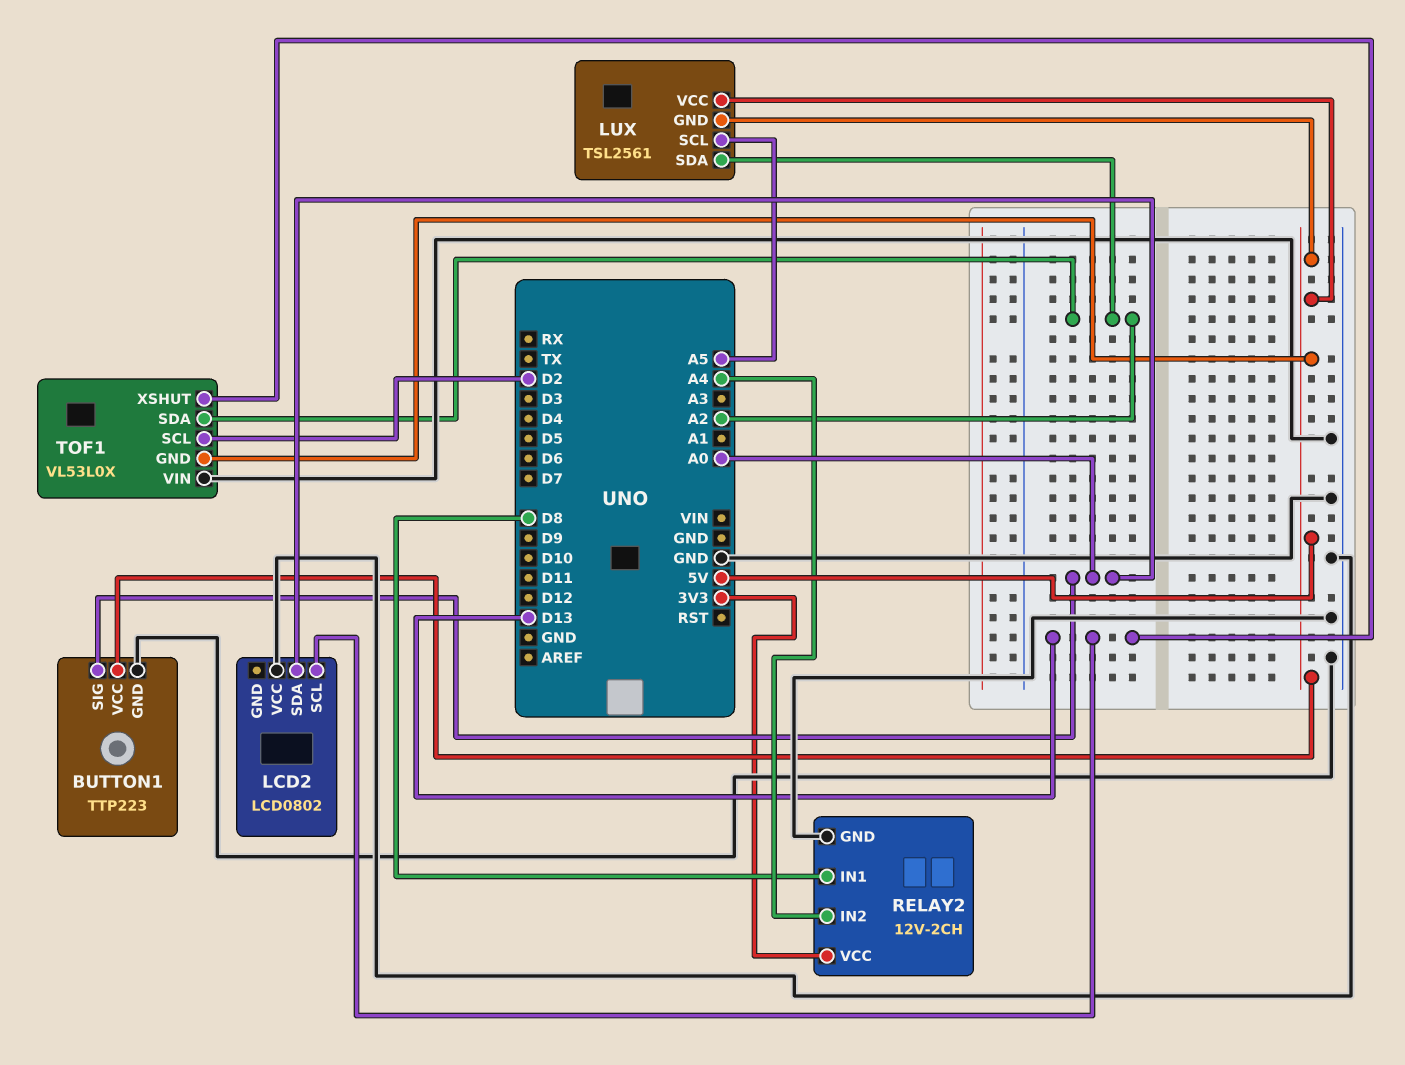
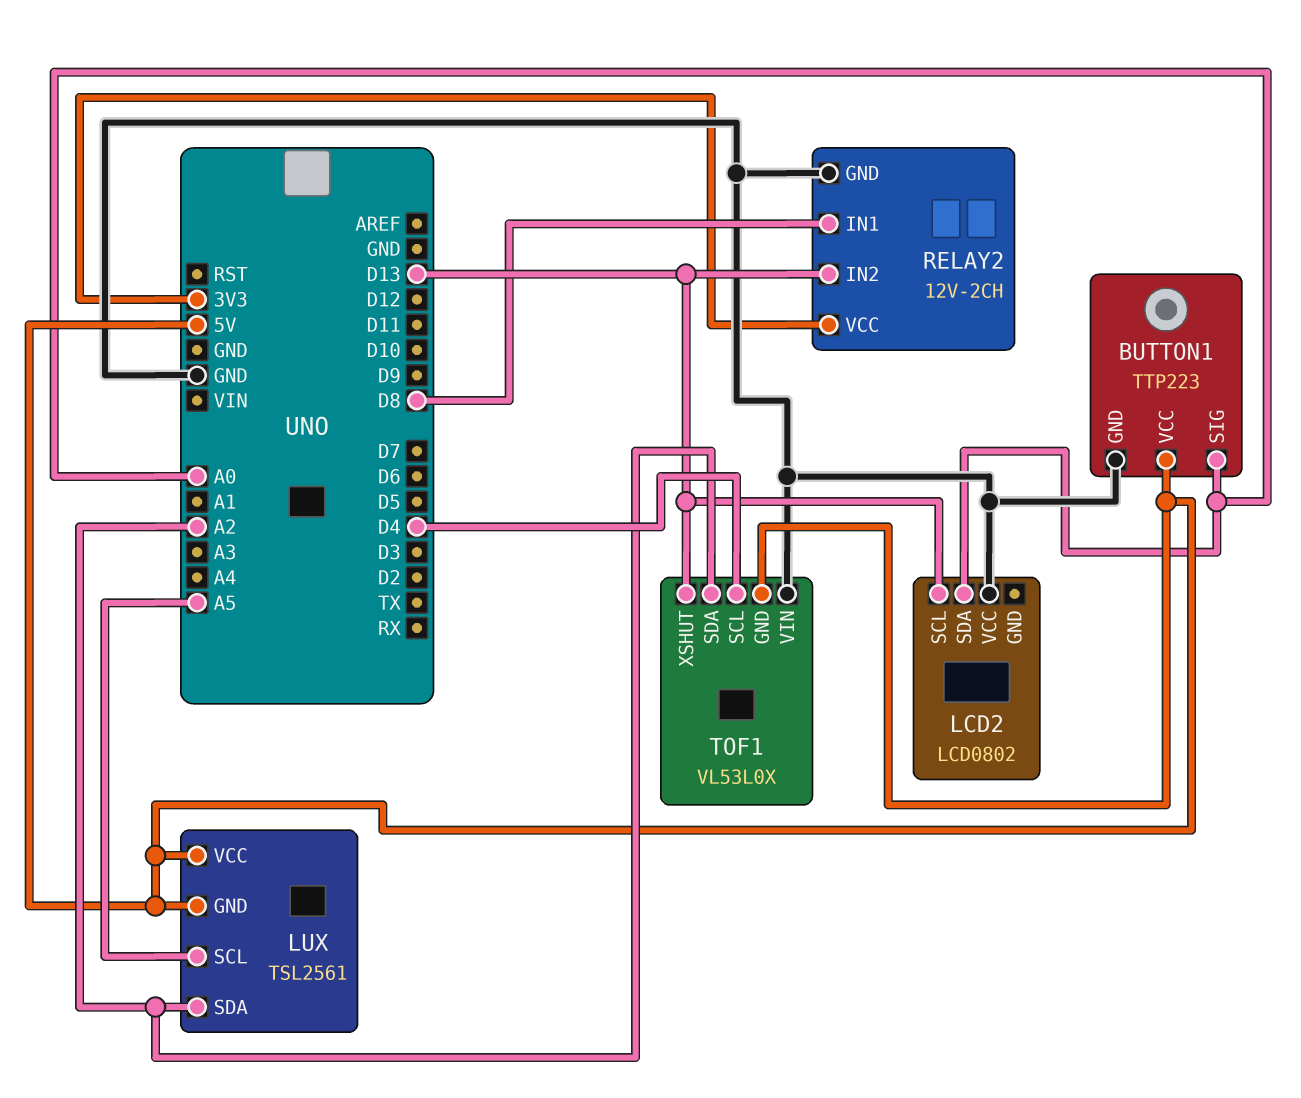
RELAY2 pin IN2: A4 -> D13
TOF1 pin SCL: D2 -> D4

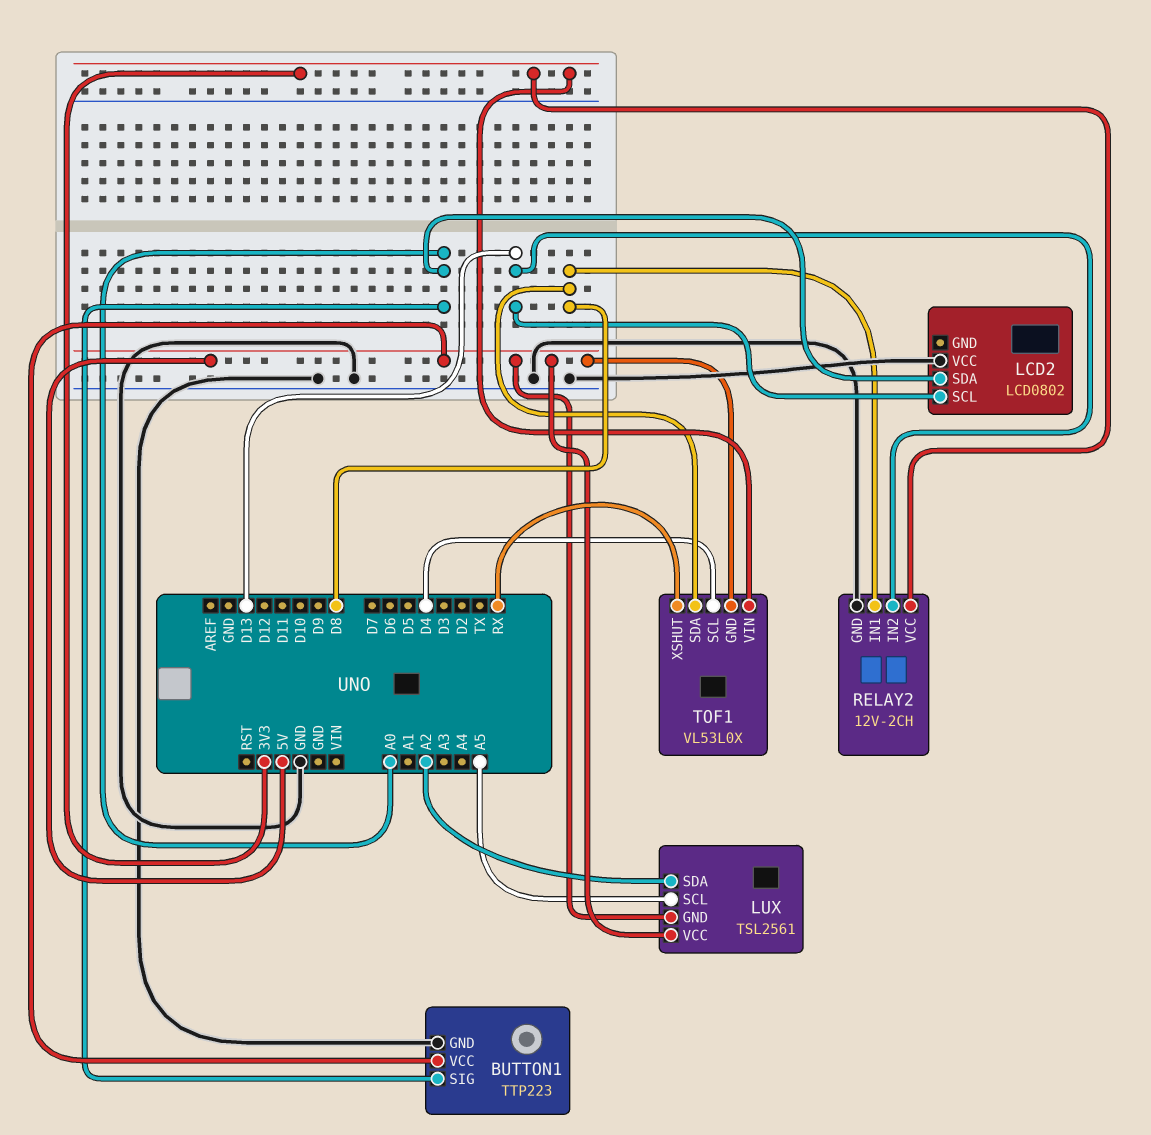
TOF1 pin SDA: A2 -> D8
TOF1 pin VIN: GND -> 3V3
TOF1 pin XSHUT: D13 -> RX

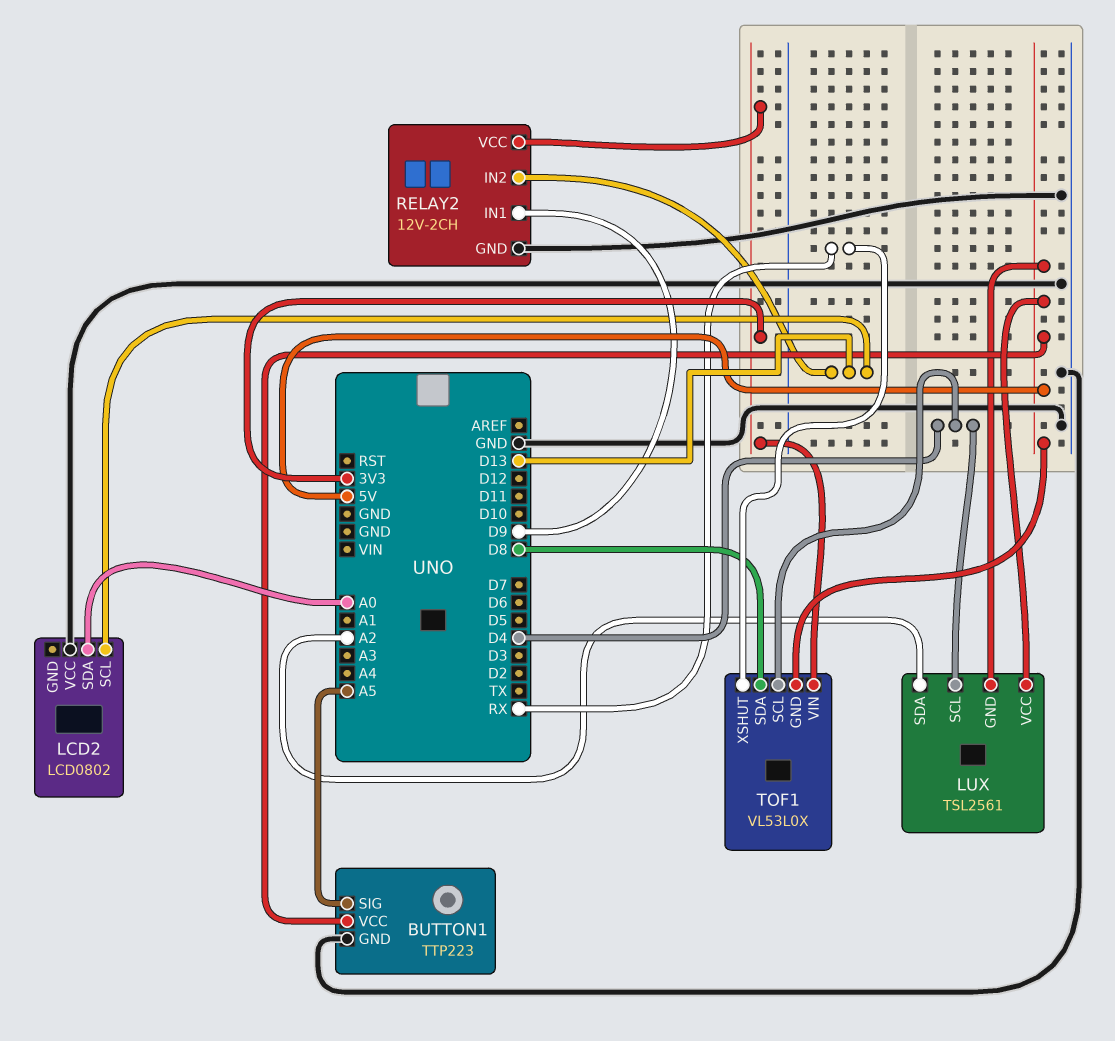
BUTTON1 pin SIG: A0 -> A5
LUX pin SCL: A5 -> D4
RELAY2 pin IN1: D8 -> D9

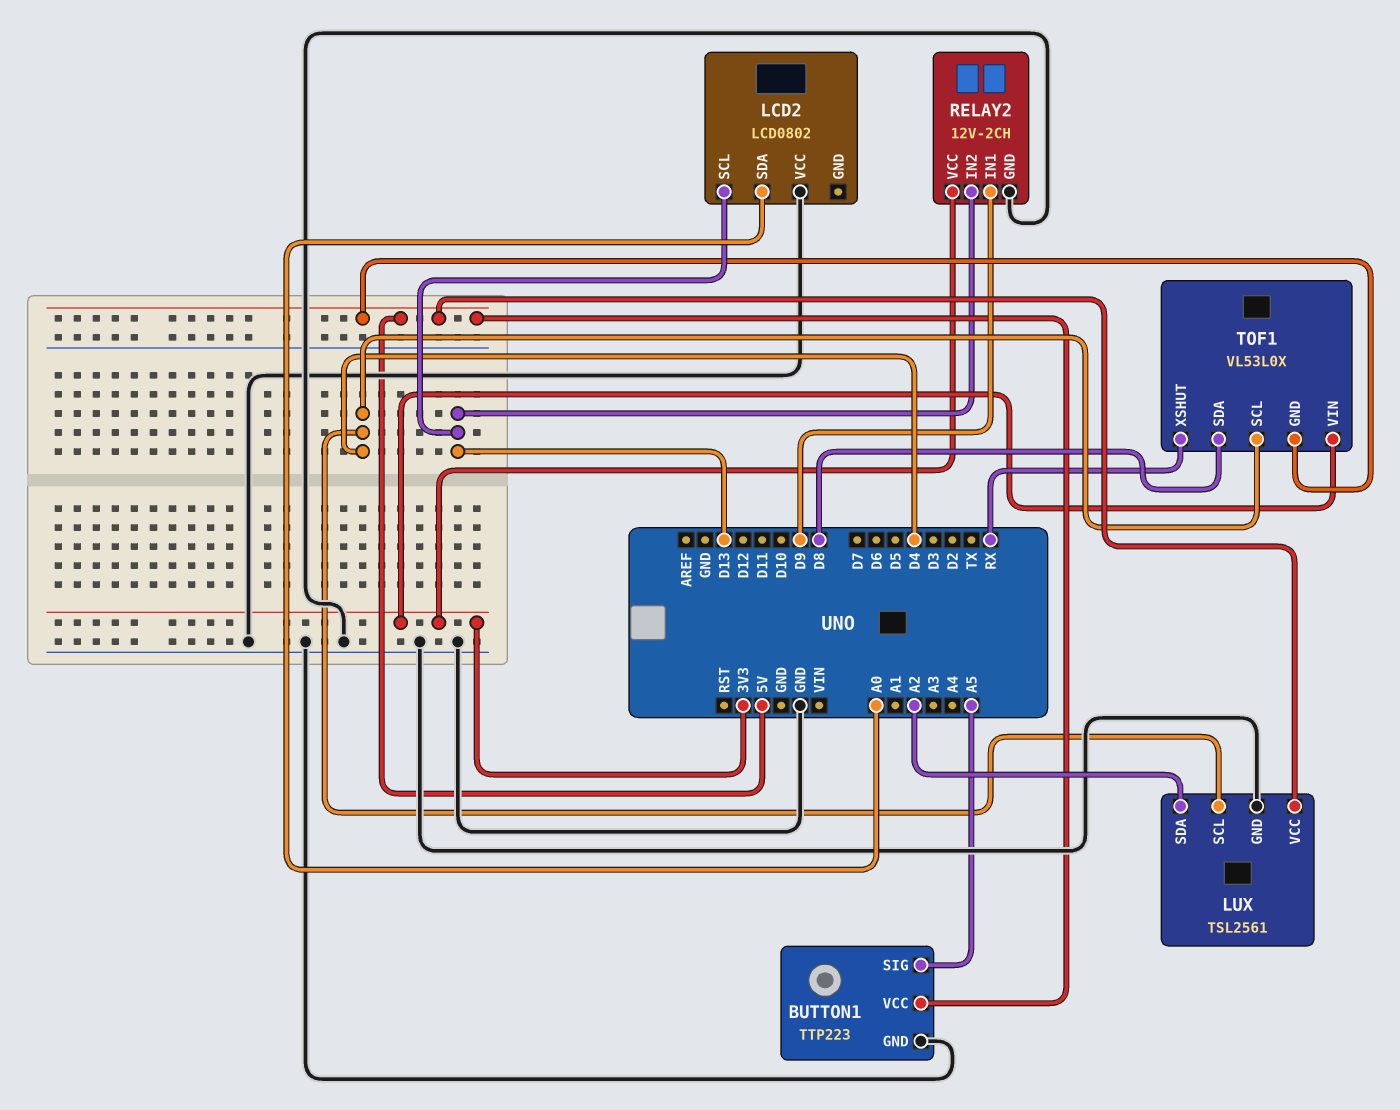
LUX pin GND: 5V -> GND

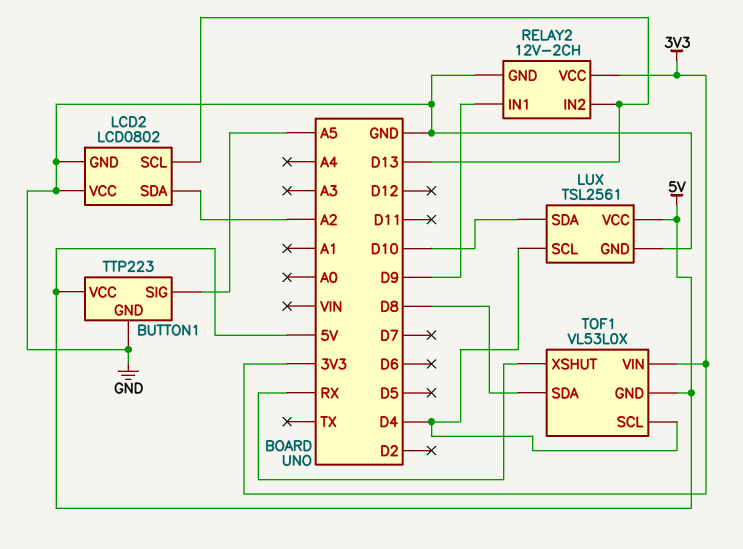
LCD2 pin GND: none -> GND
LCD2 pin SDA: A0 -> A2
LUX pin SDA: A2 -> D10

